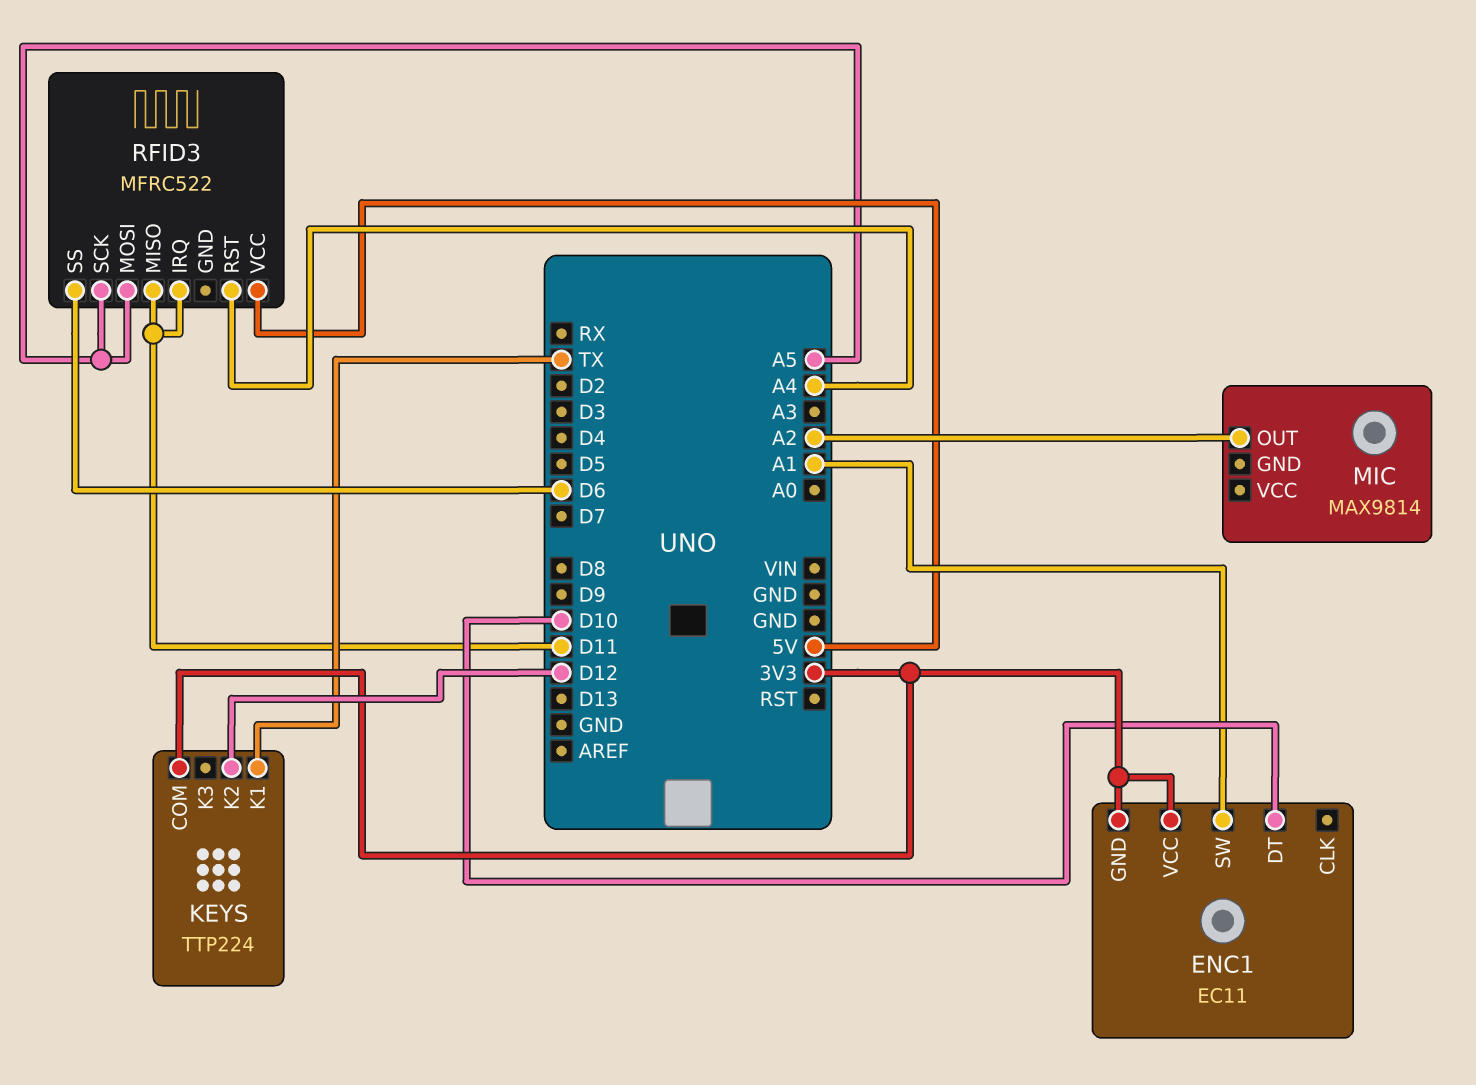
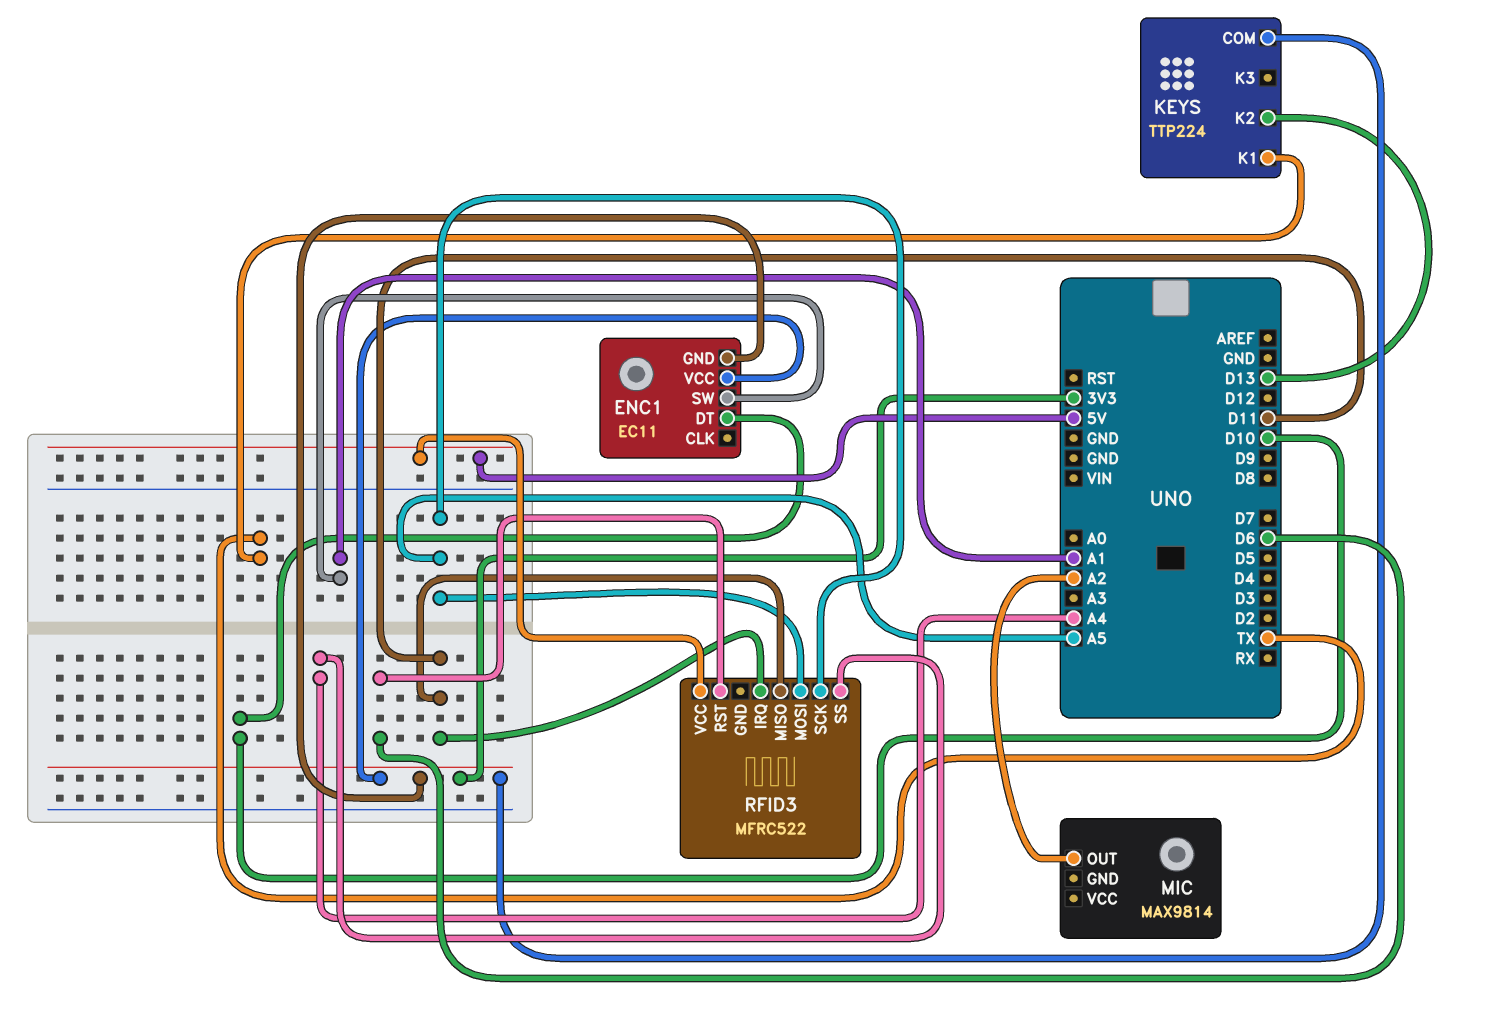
KEYS pin K2: D12 -> D13
RFID3 pin RST: A4 -> D6
RFID3 pin SS: D6 -> A4

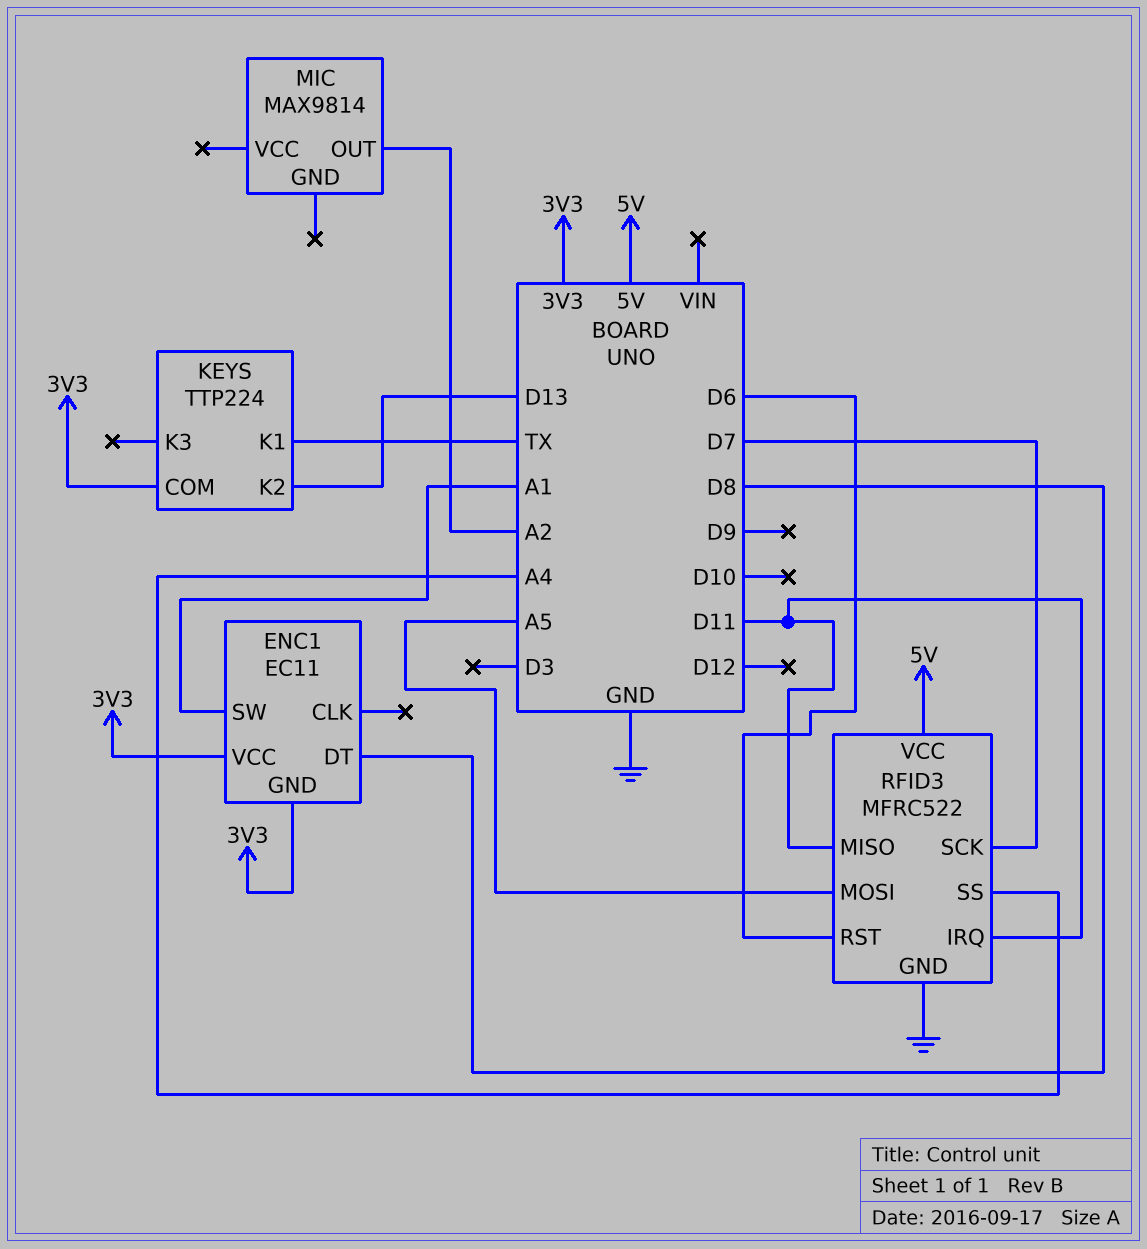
ENC1 pin DT: D10 -> D8
RFID3 pin GND: none -> GND
RFID3 pin SCK: A5 -> D7

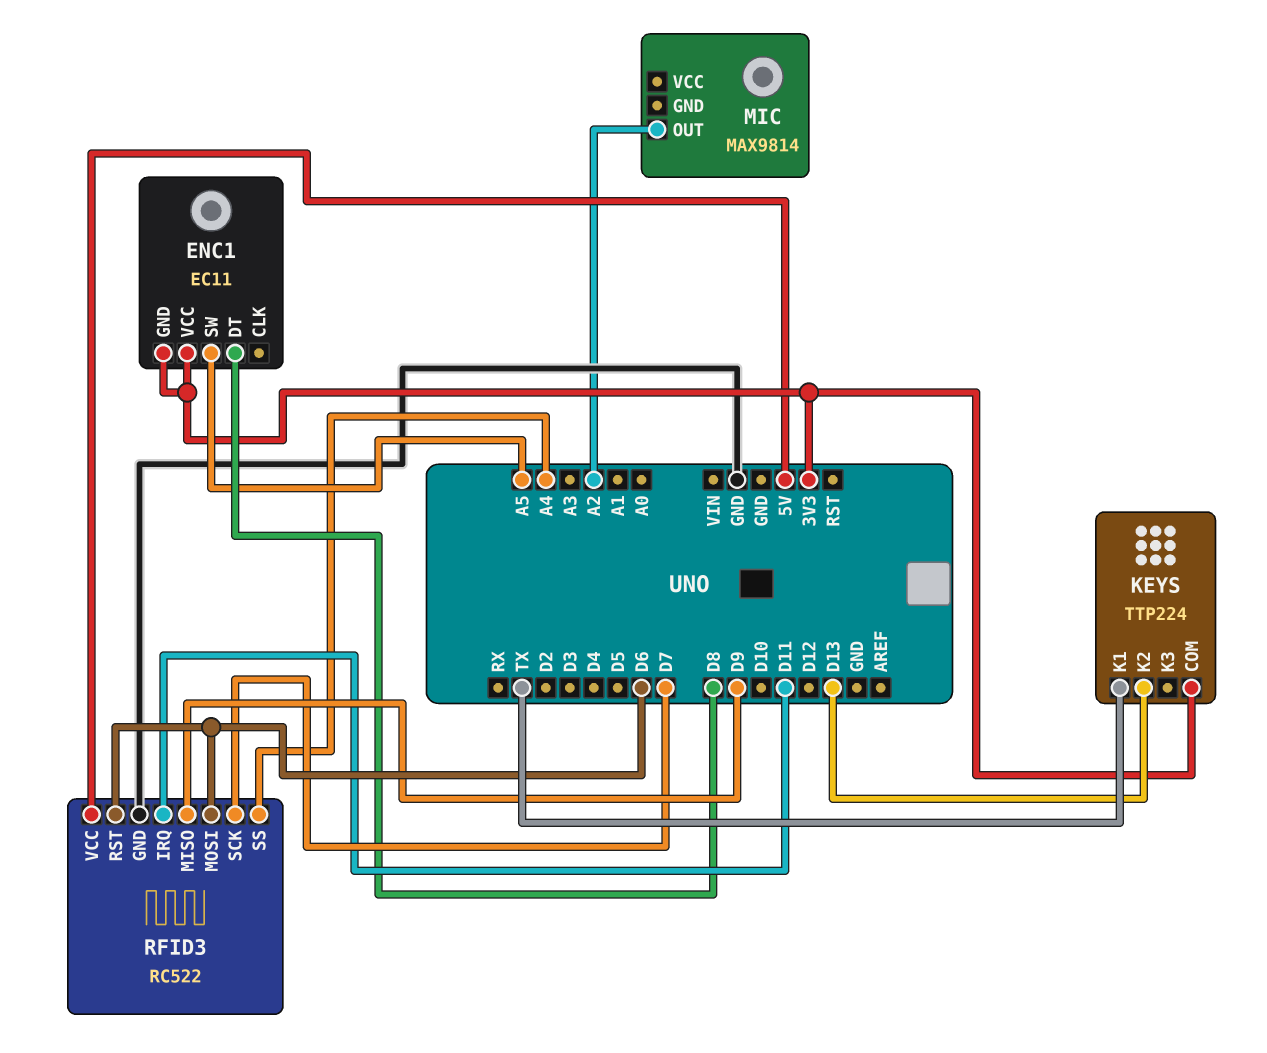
ENC1 pin SW: A1 -> A5
RFID3: MFRC522 -> RC522
RFID3 pin MISO: D11 -> D9
RFID3 pin MOSI: A5 -> D6

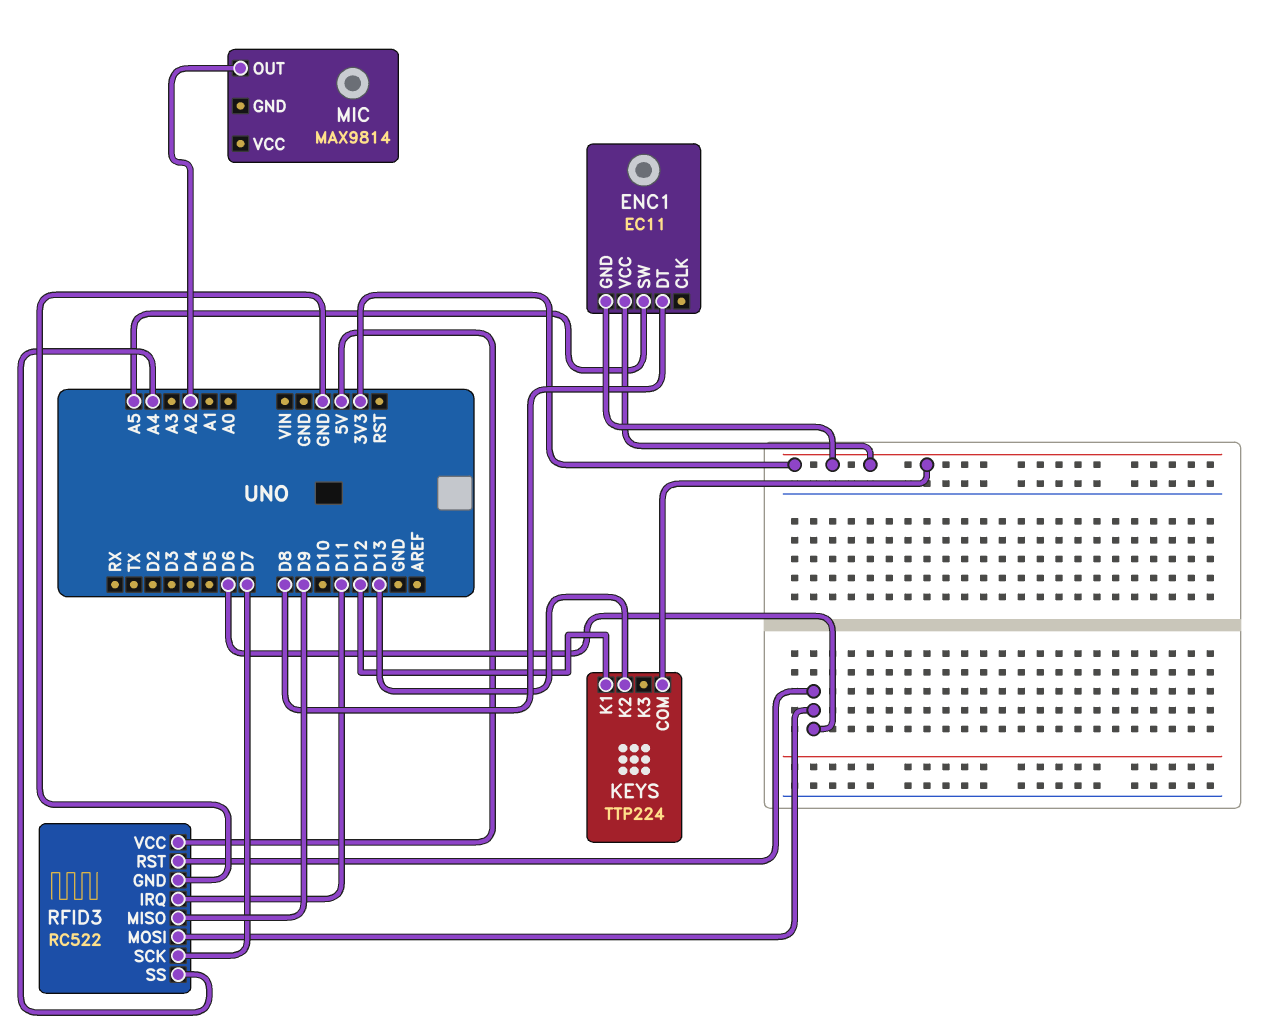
KEYS pin K1: TX -> D12

